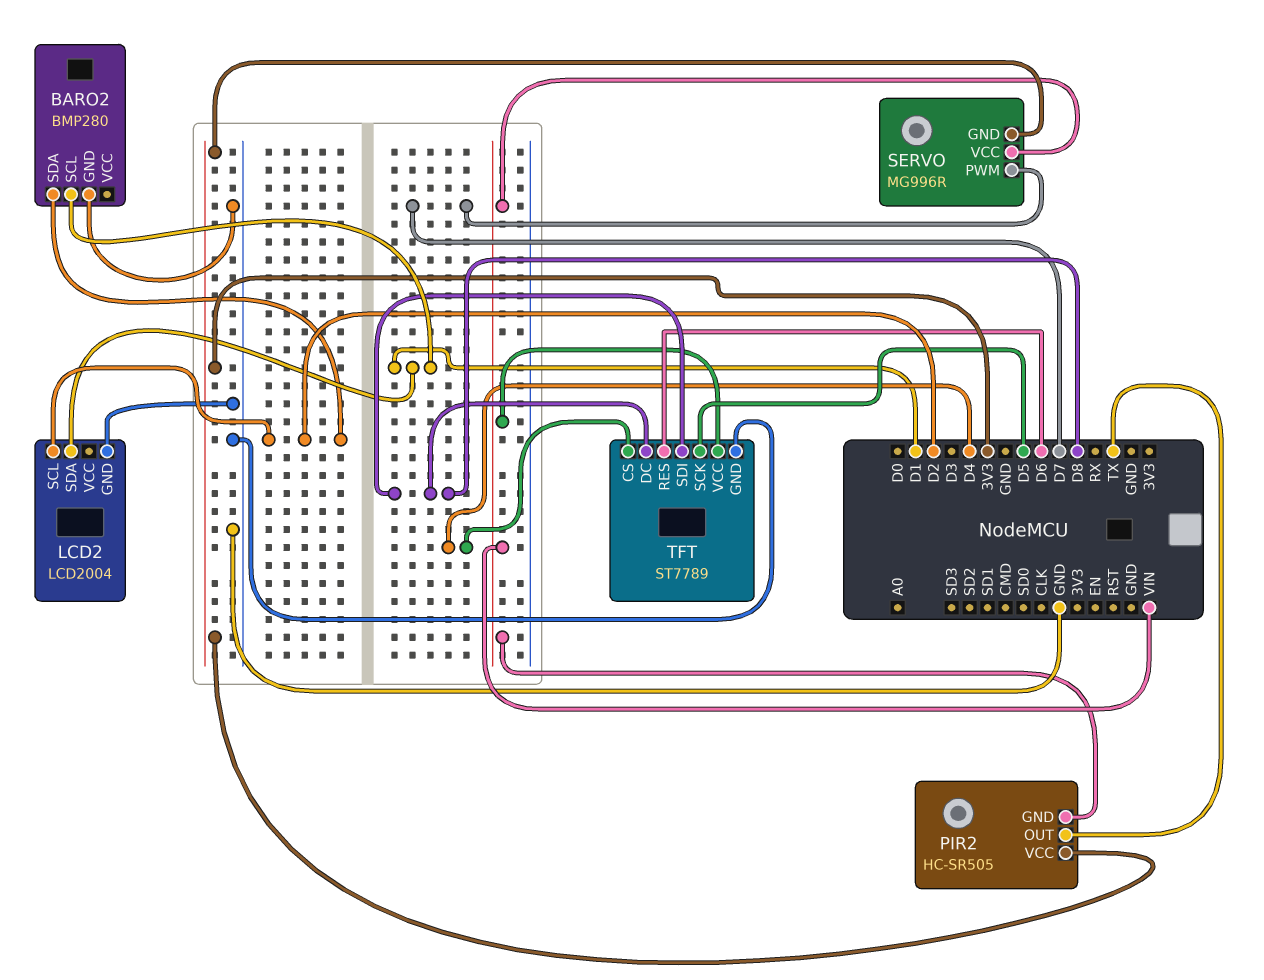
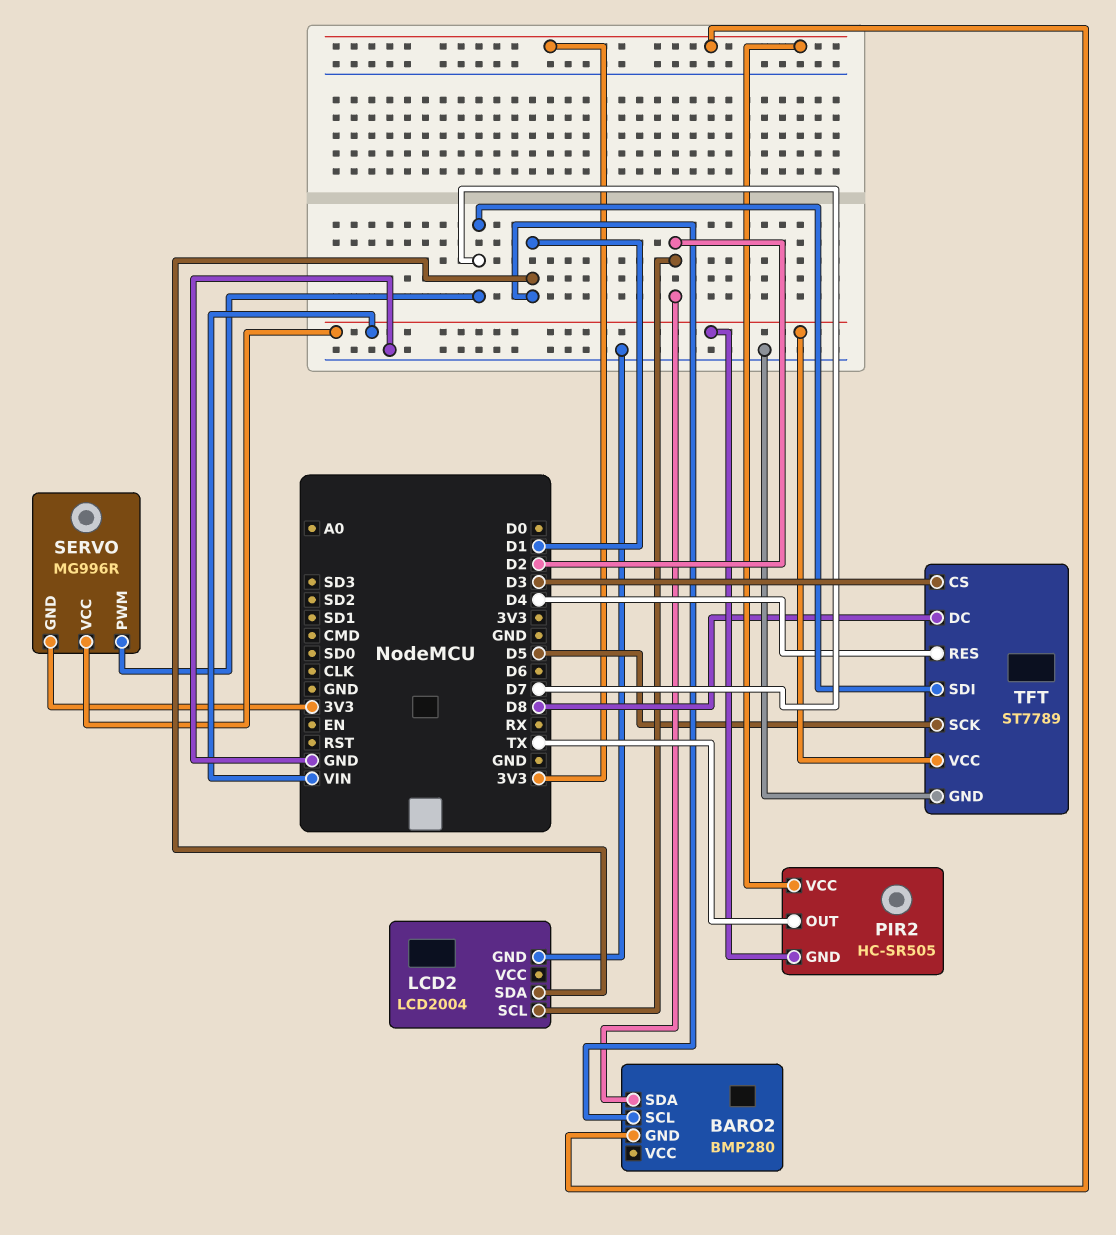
BARO2 pin GND: GND -> 3V3
TFT pin CS: D4 -> D3
TFT pin RES: D6 -> D4
TFT pin SDI: D8 -> D7

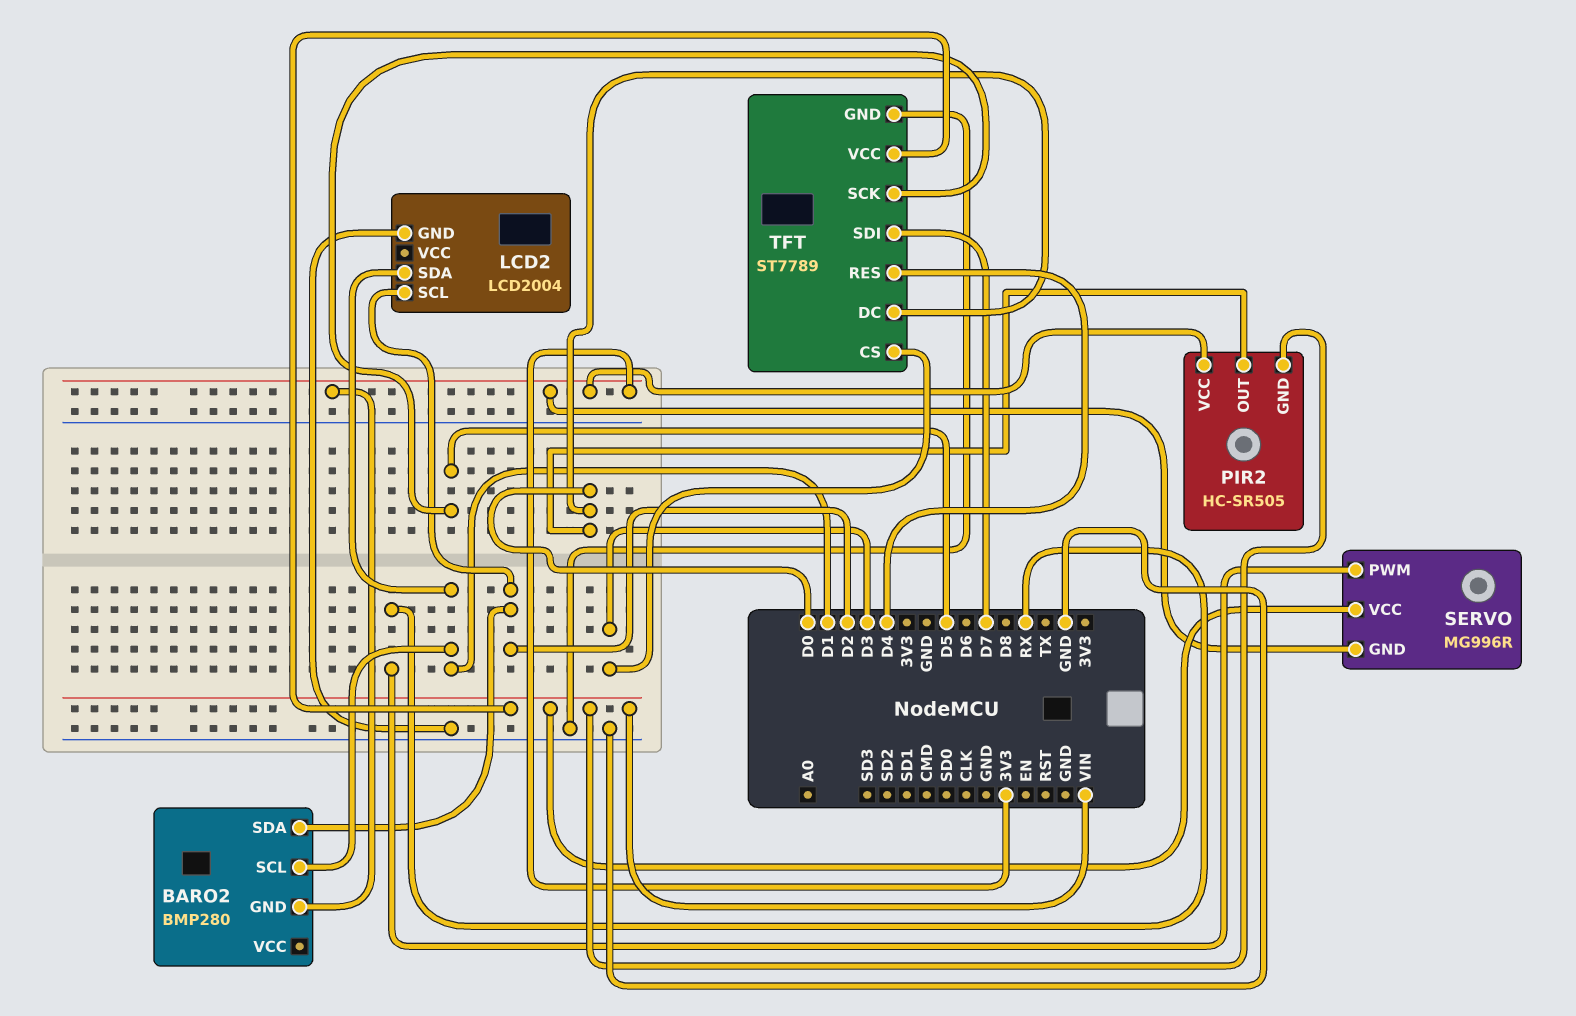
PIR2 pin OUT: TX -> D0
SERVO pin PWM: D7 -> RX
TFT pin DC: D8 -> D0

